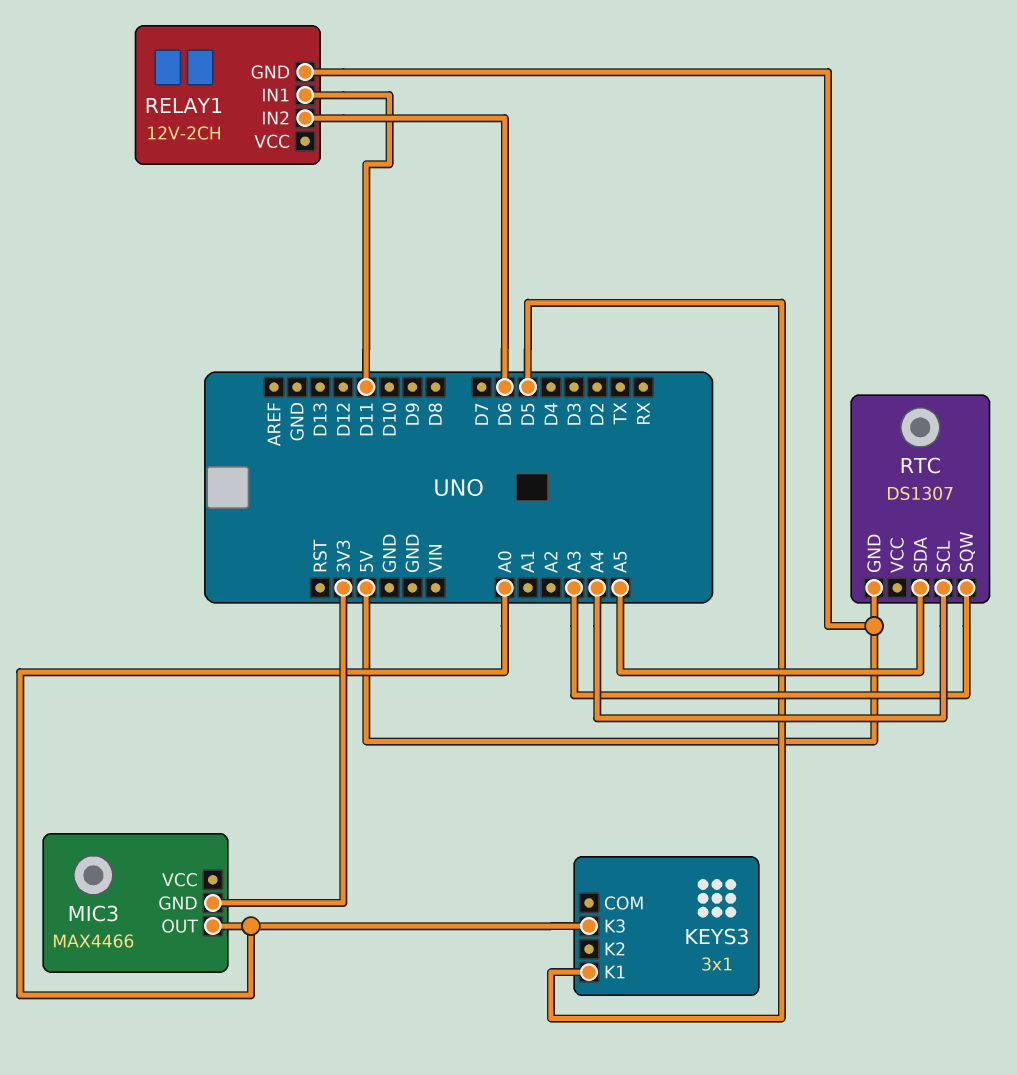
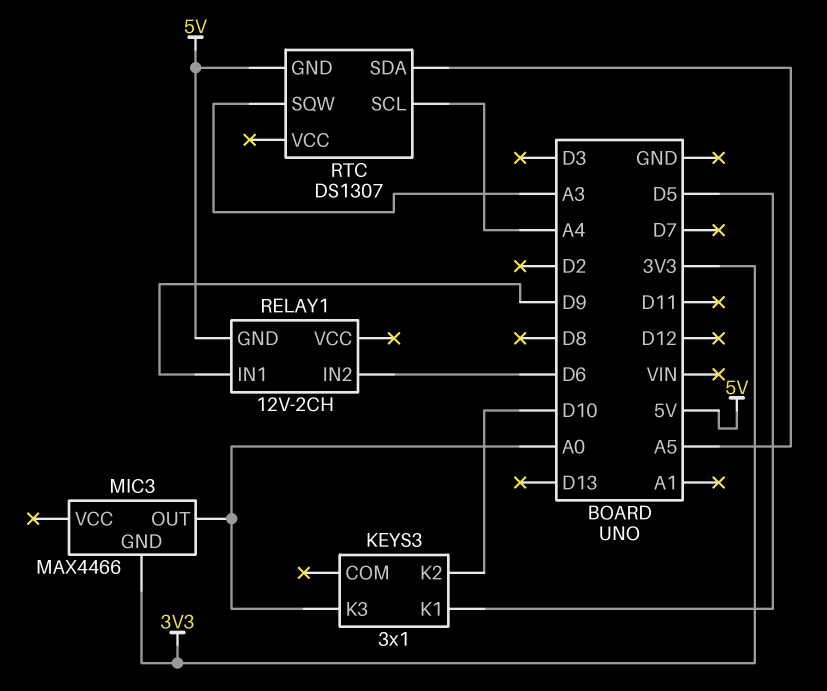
KEYS3 pin K2: none -> D10
RELAY1 pin IN1: D11 -> D9

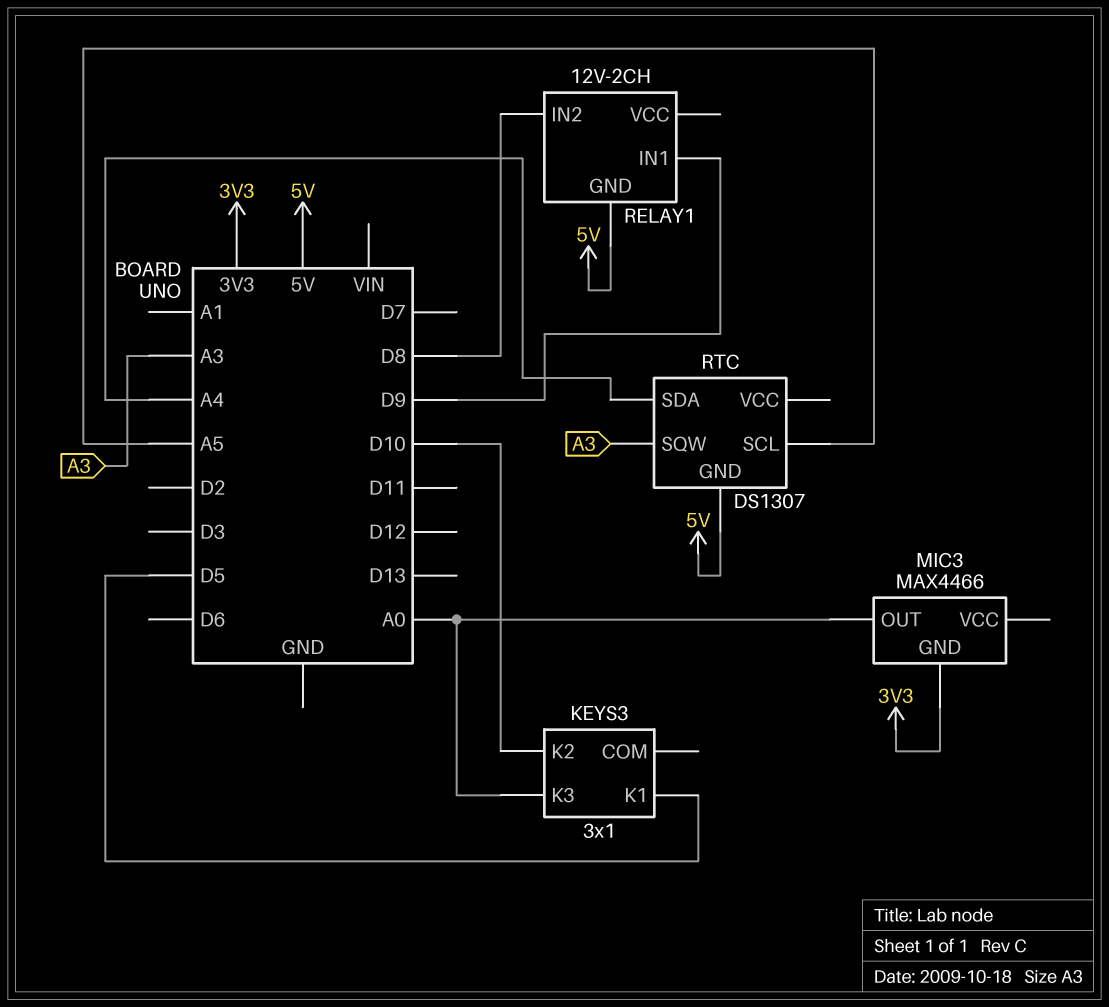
RELAY1 pin IN2: D6 -> D8
RTC pin SCL: A4 -> A5
RTC pin SDA: A5 -> A4

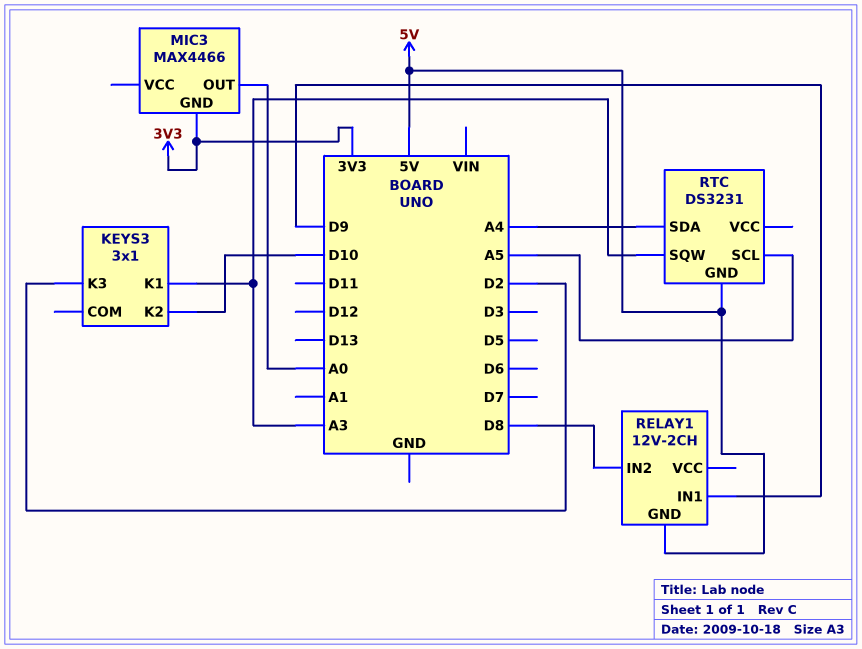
KEYS3 pin K1: D5 -> A3
KEYS3 pin K3: A0 -> D2
RTC: DS1307 -> DS3231

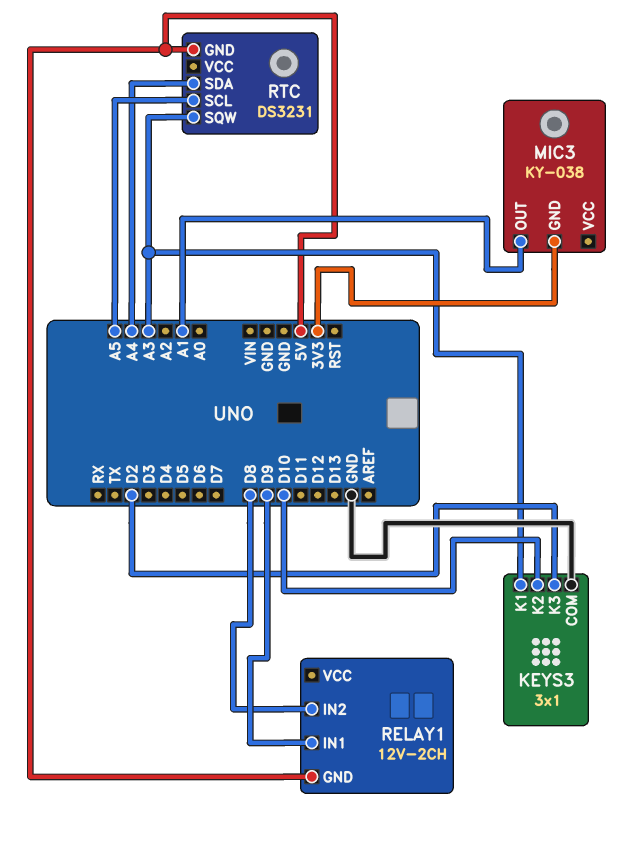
KEYS3 pin COM: none -> GND
MIC3: MAX4466 -> KY-038
MIC3 pin OUT: A0 -> A1

